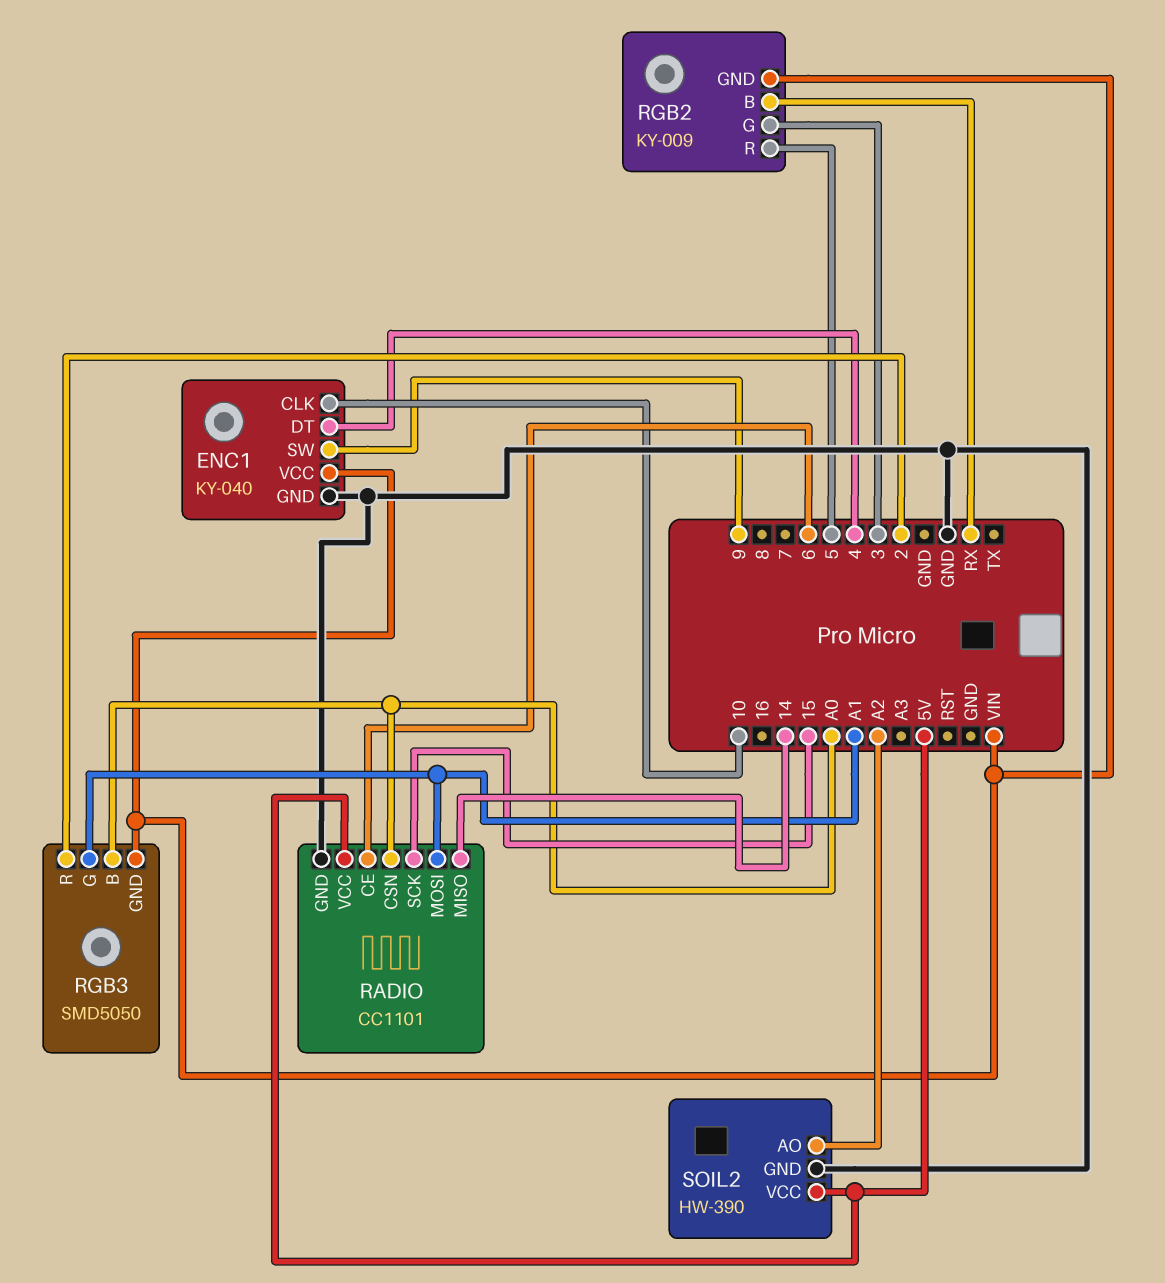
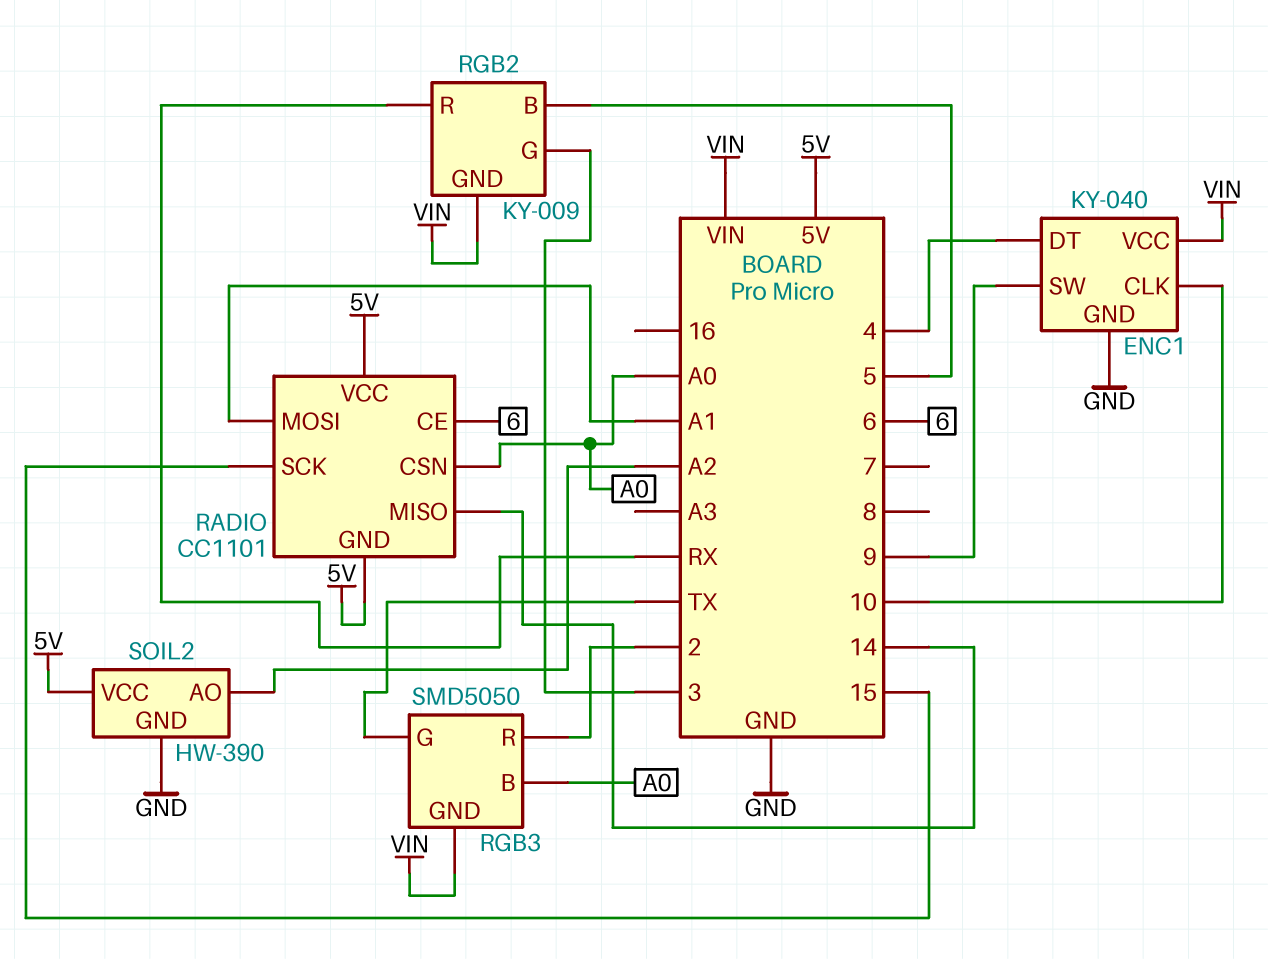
RADIO pin GND: GND -> 5V
RGB2 pin B: RX -> 5
RGB2 pin R: 5 -> RX
RGB3 pin G: A1 -> TX

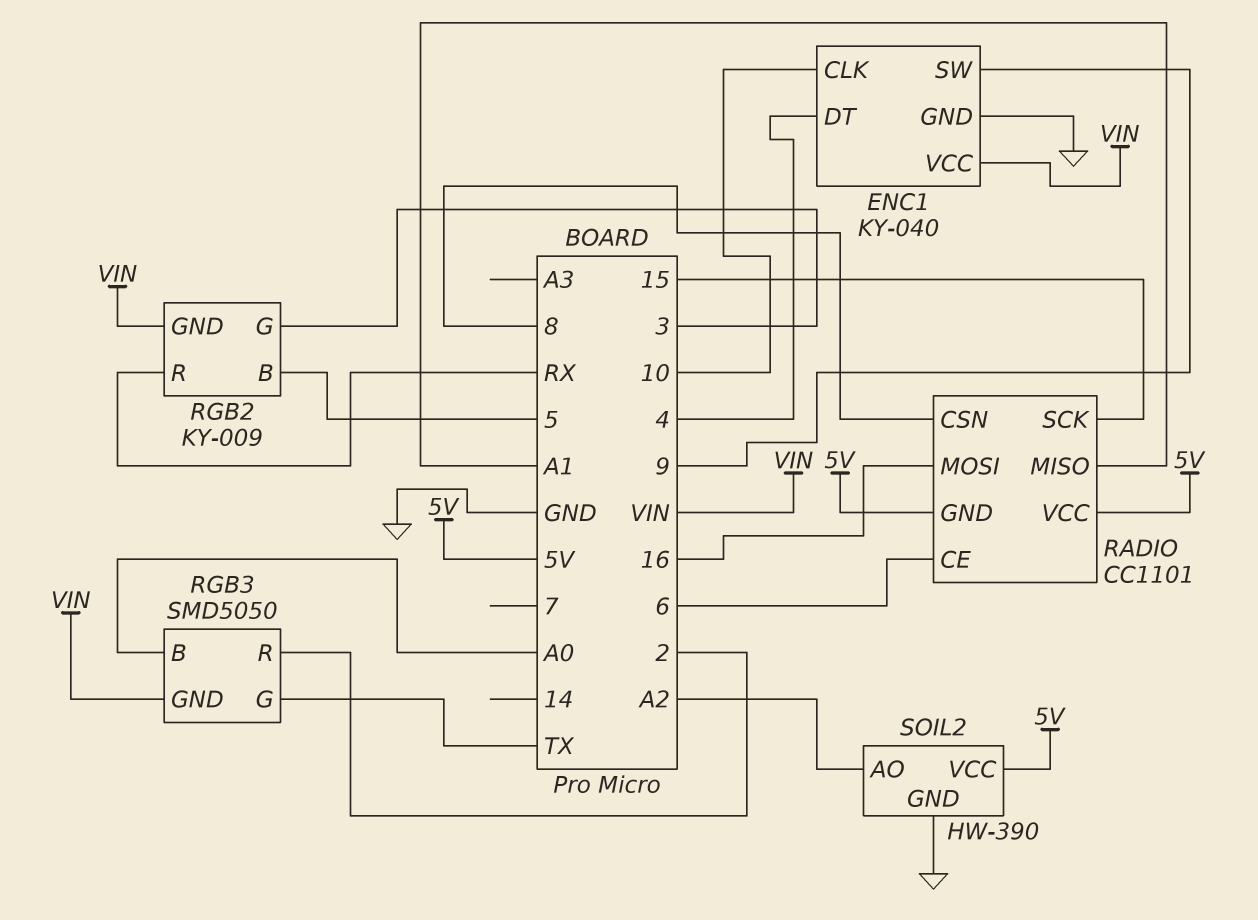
RADIO pin CSN: A0 -> 8
RADIO pin MISO: 14 -> A1
RADIO pin MOSI: A1 -> 16

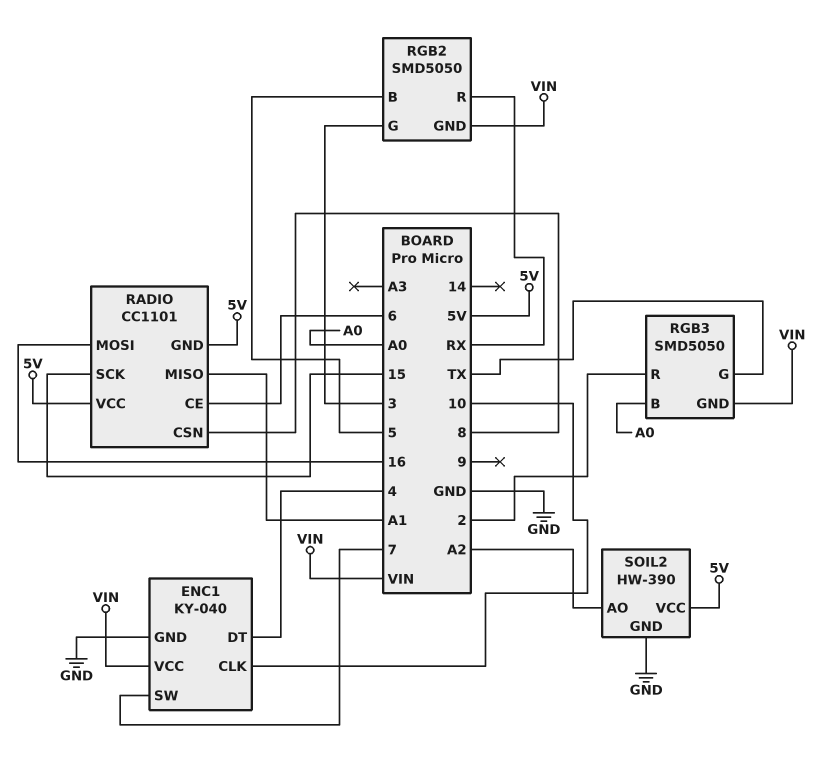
ENC1 pin SW: 9 -> 7
RGB2: KY-009 -> SMD5050

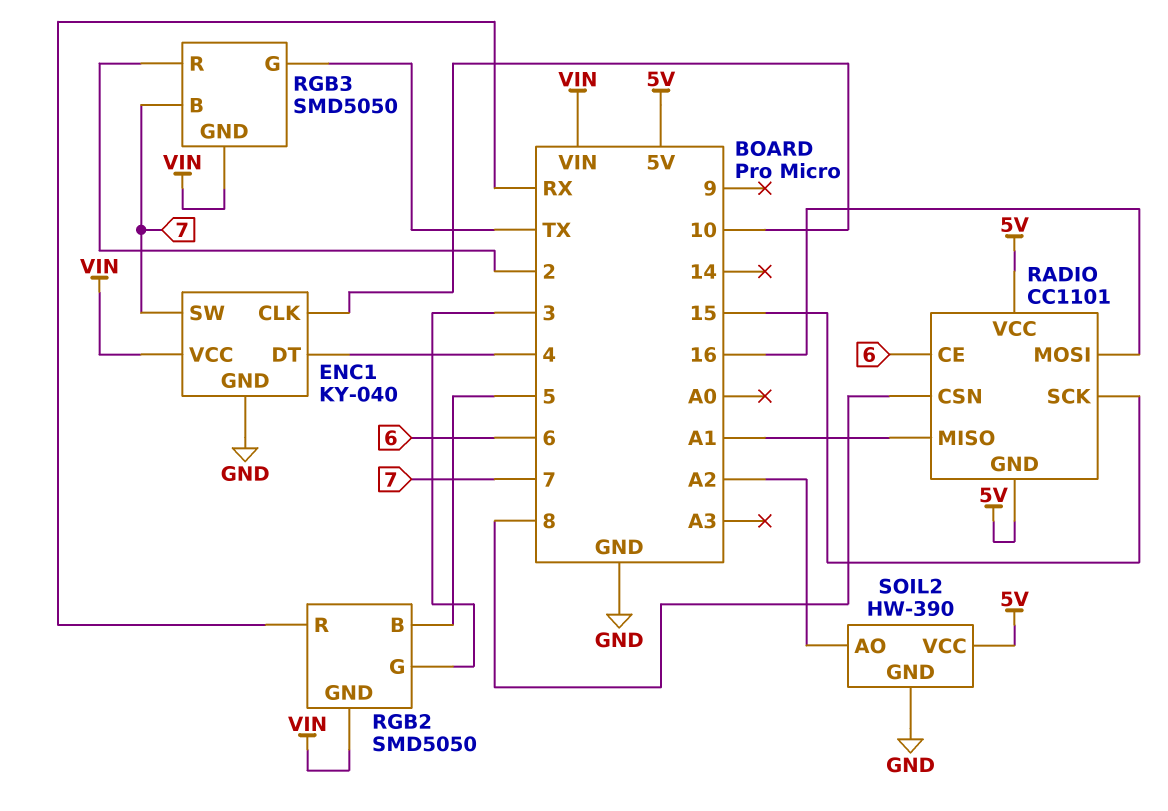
RGB3 pin B: A0 -> 7

